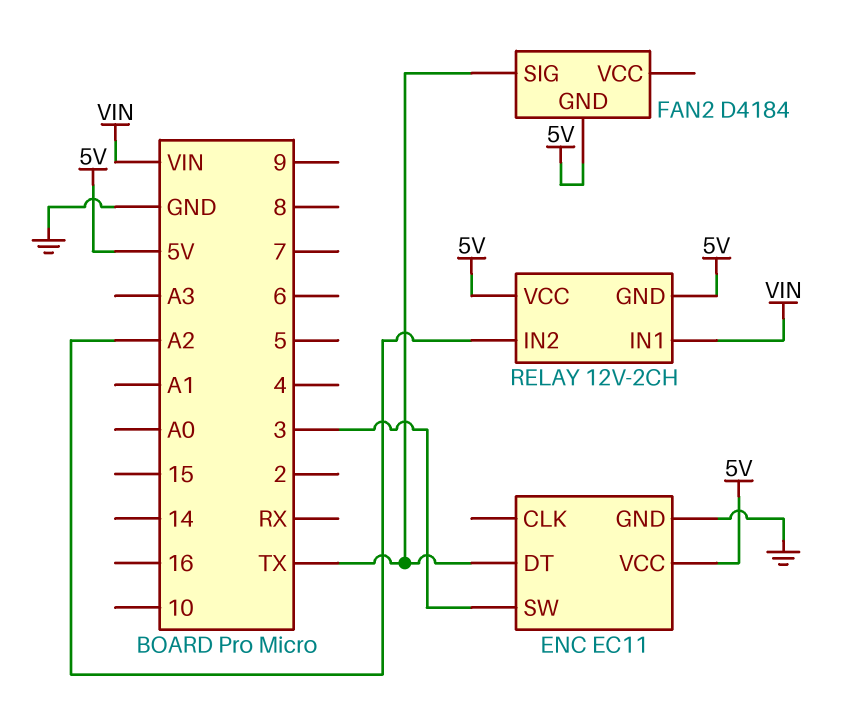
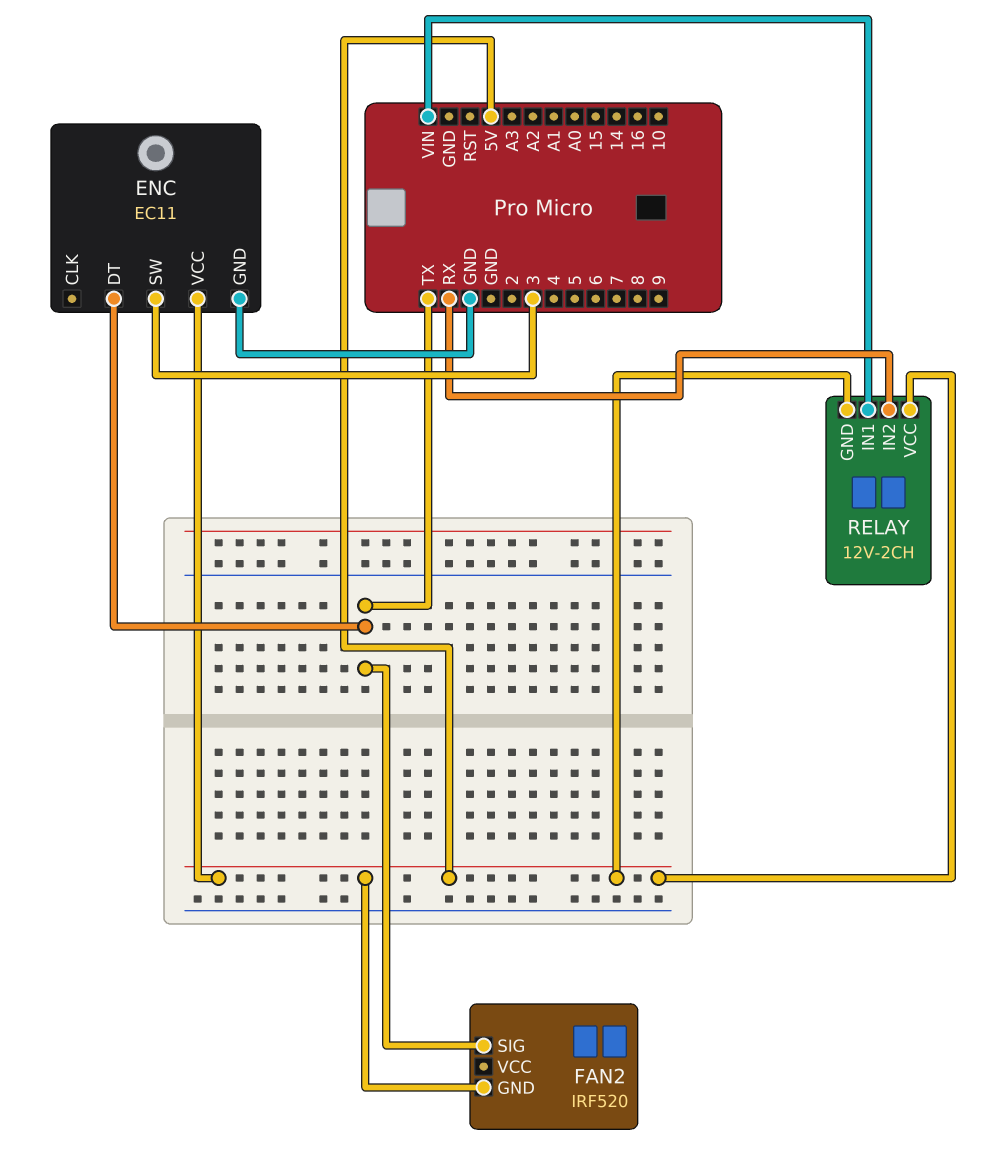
FAN2: D4184 -> IRF520
RELAY pin IN2: A2 -> RX

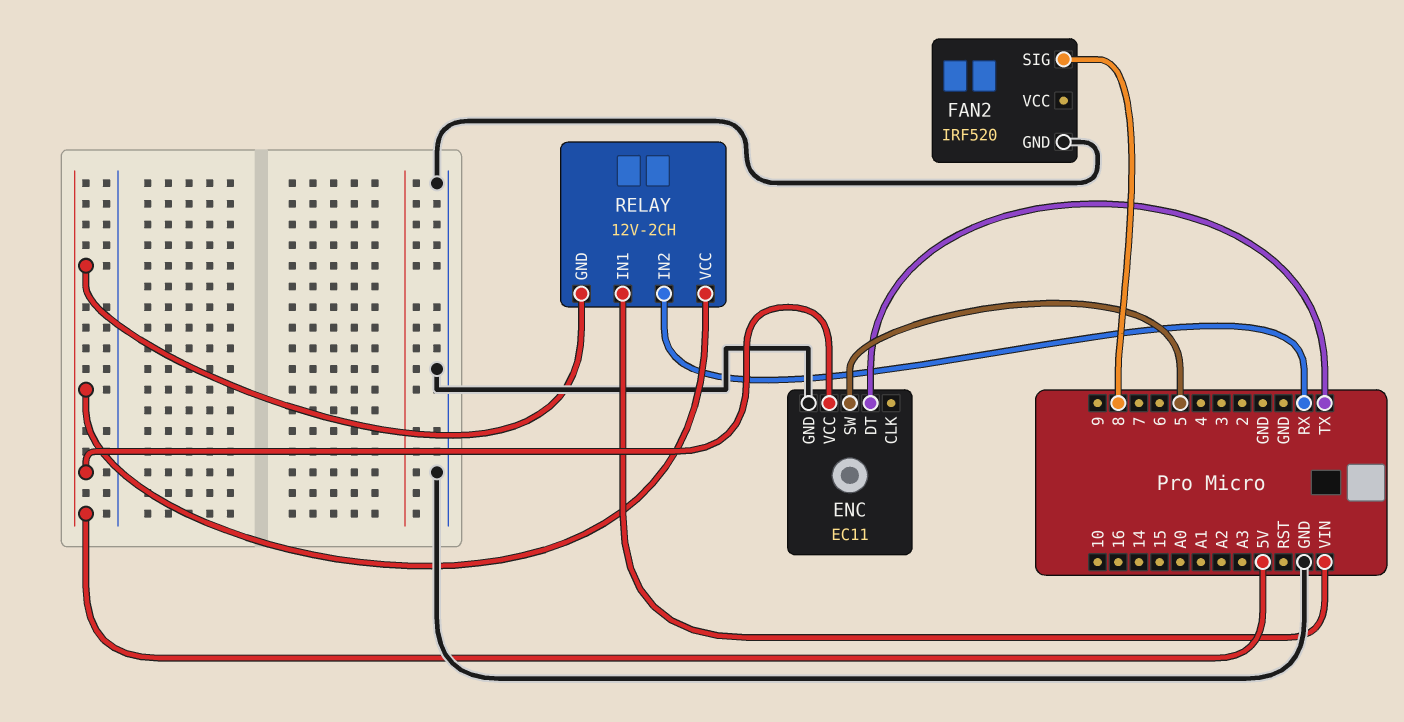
ENC pin SW: 3 -> 5
FAN2 pin GND: 5V -> GND
FAN2 pin SIG: TX -> 8

